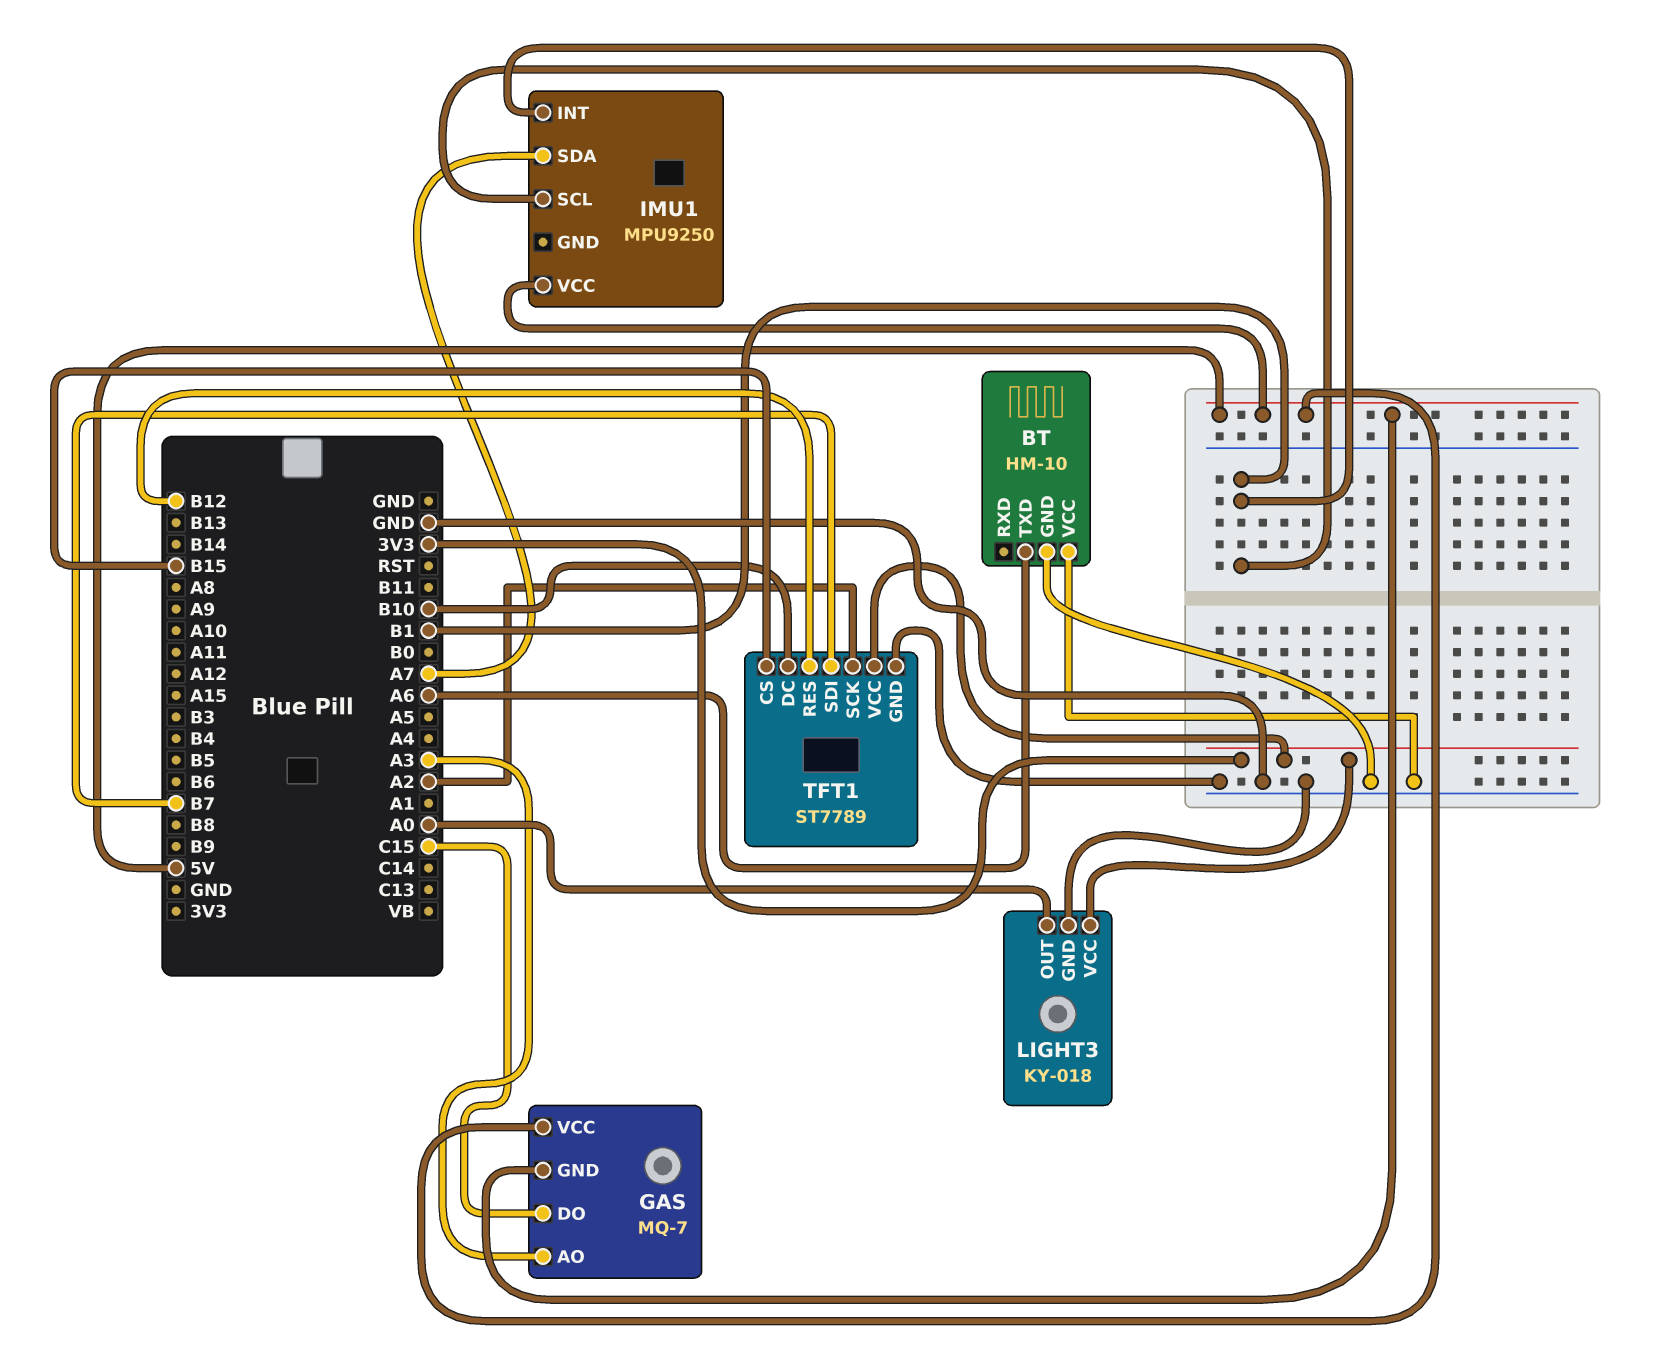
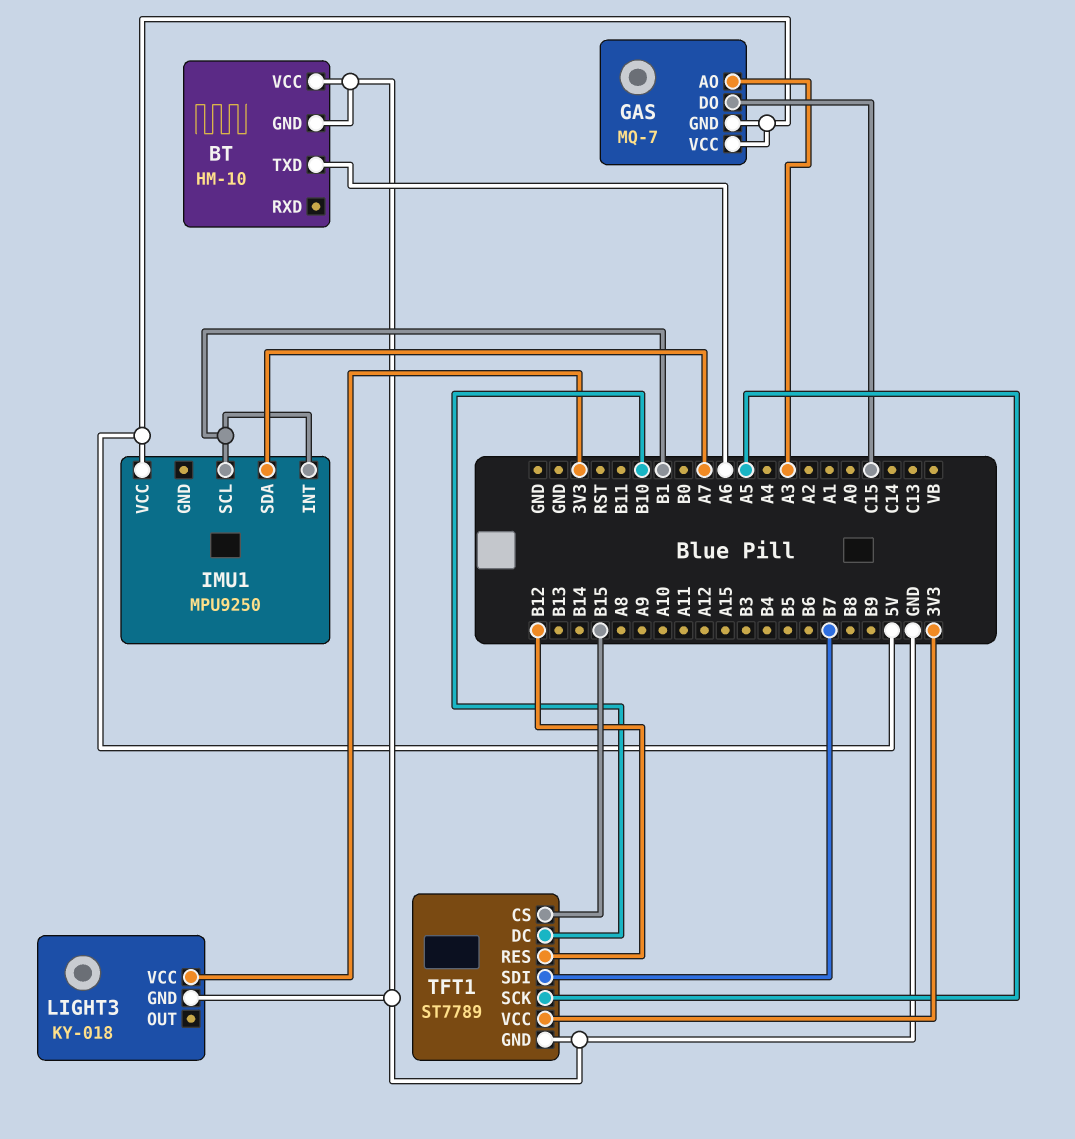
LIGHT3 pin OUT: A0 -> none
TFT1 pin SCK: A2 -> A5

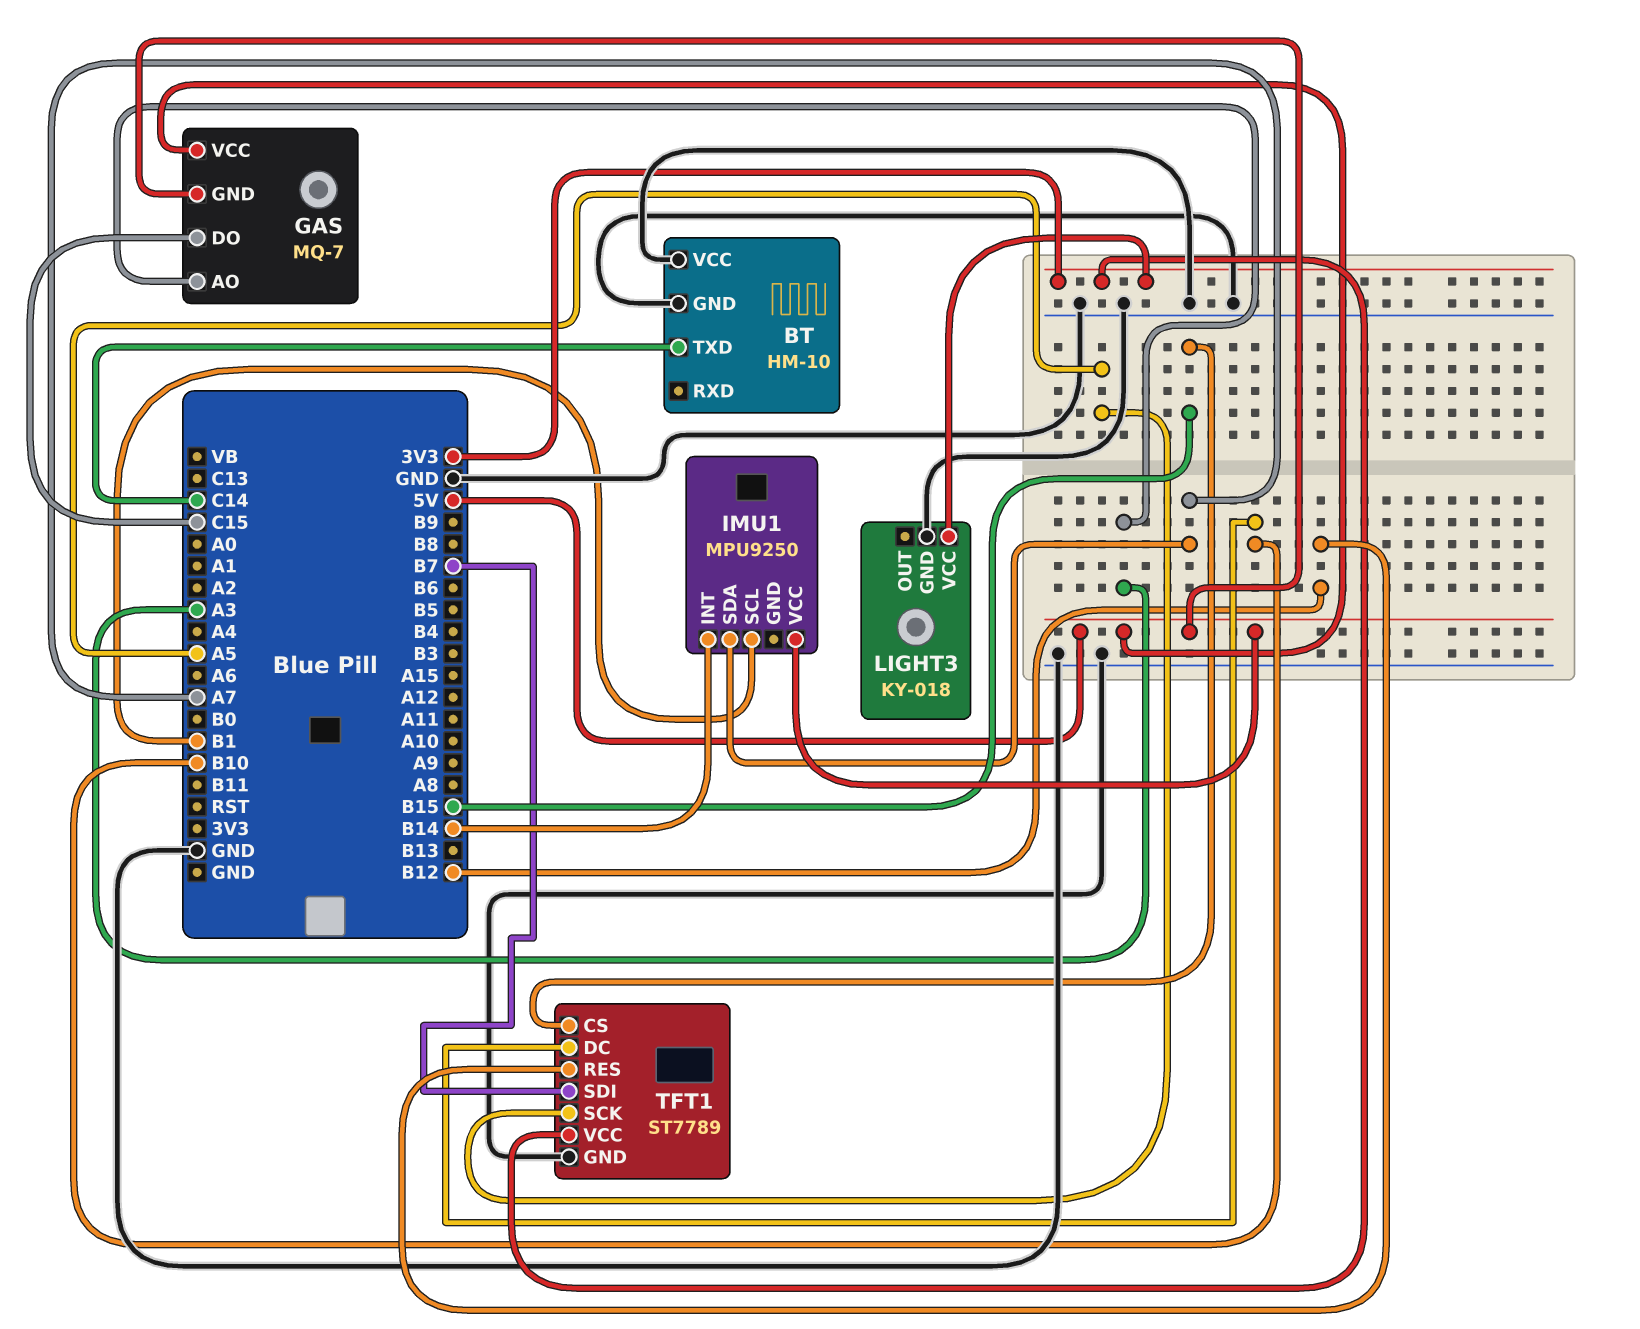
BT pin TXD: A6 -> C14
IMU1 pin INT: B1 -> B14

